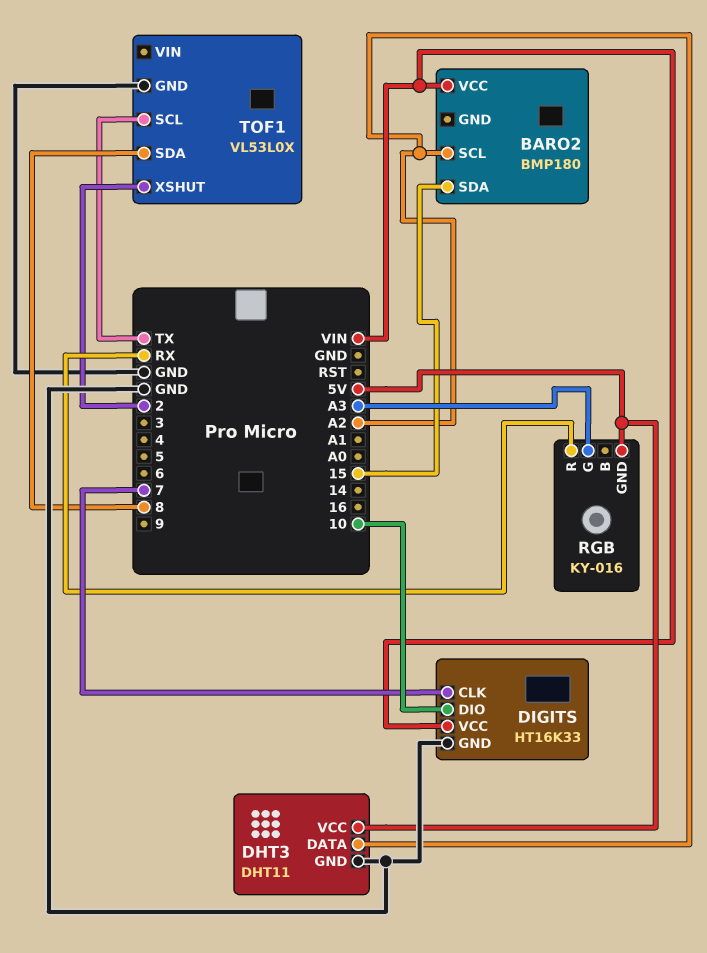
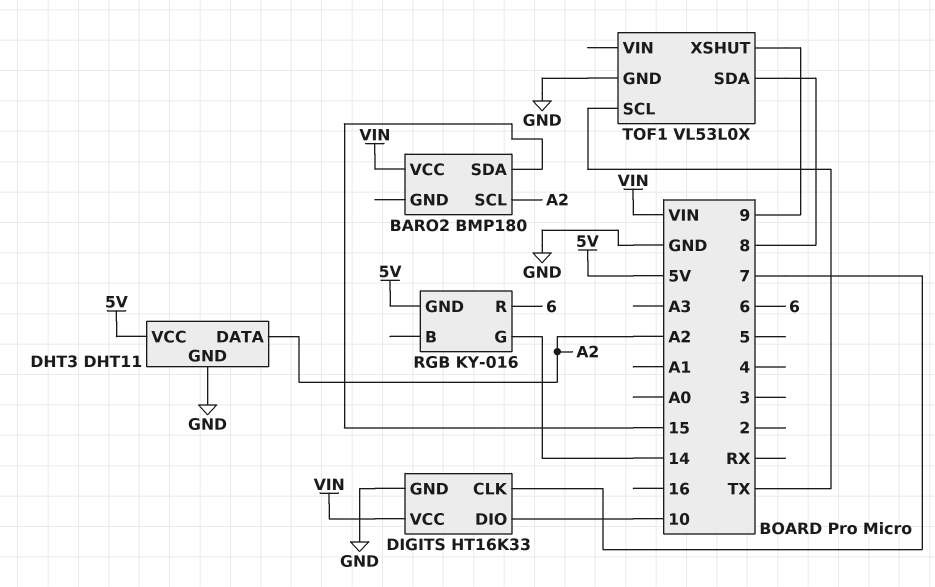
RGB pin G: A3 -> 14
RGB pin R: RX -> 6
TOF1 pin XSHUT: 2 -> 9

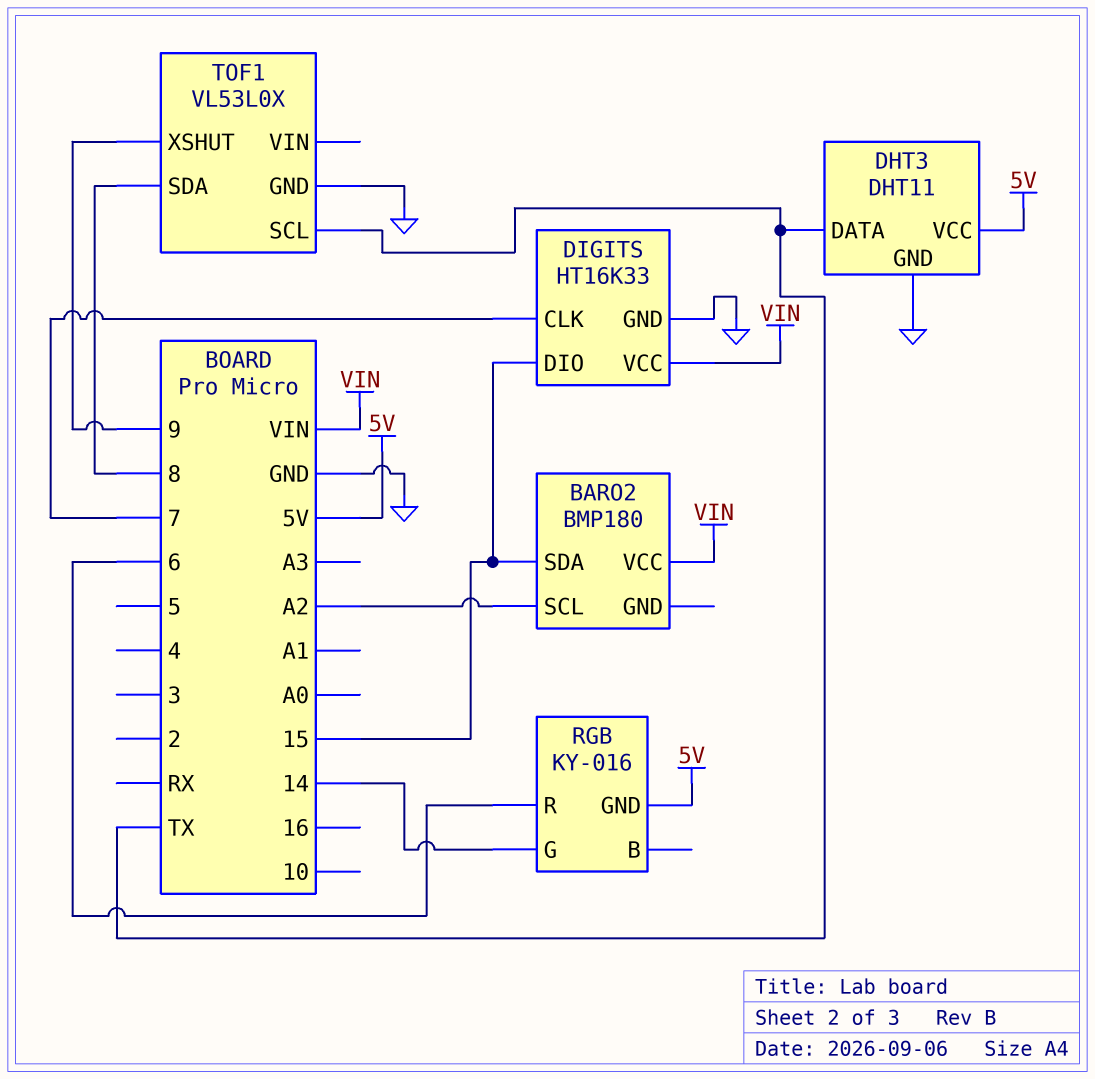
DHT3 pin DATA: A2 -> TX
DIGITS pin DIO: 10 -> 15

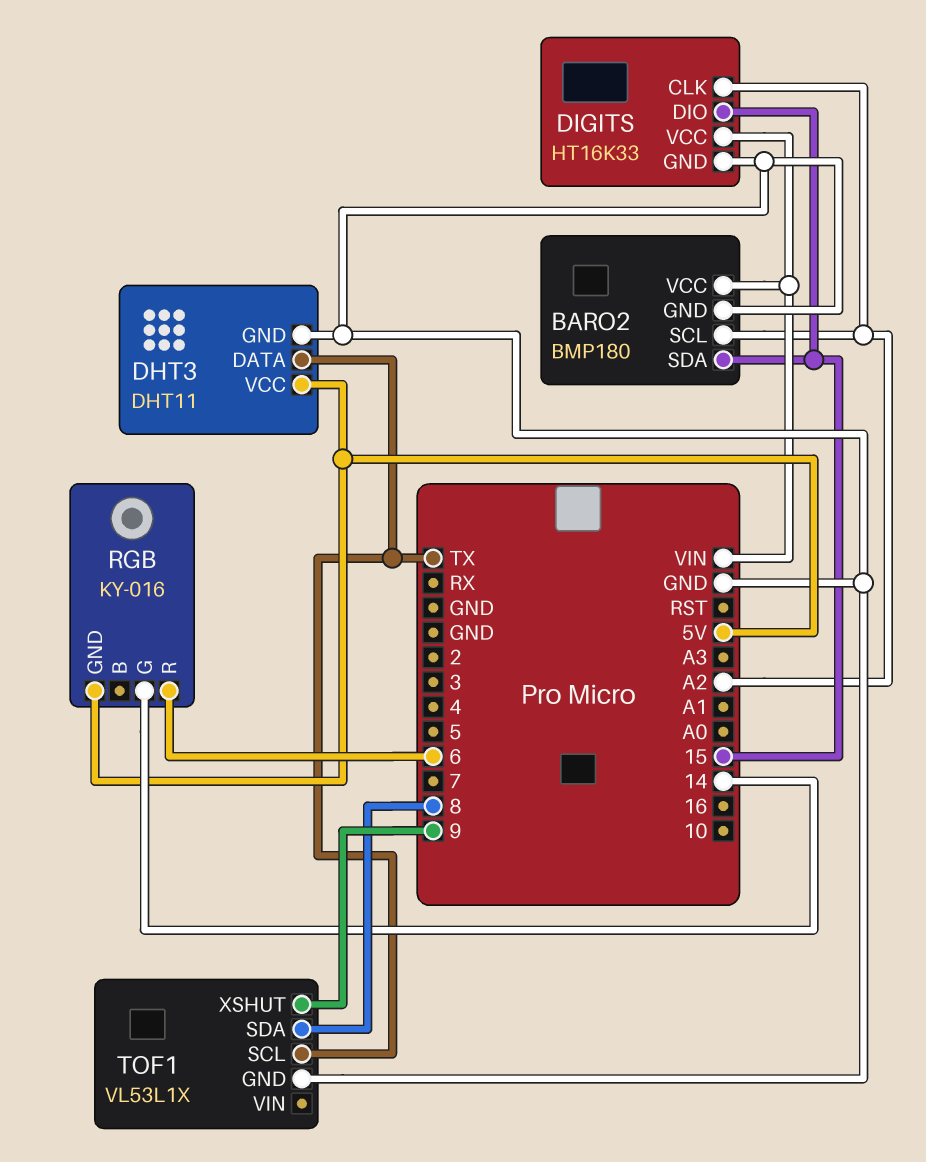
BARO2 pin GND: none -> GND
DIGITS pin CLK: 7 -> A2
TOF1: VL53L0X -> VL53L1X

